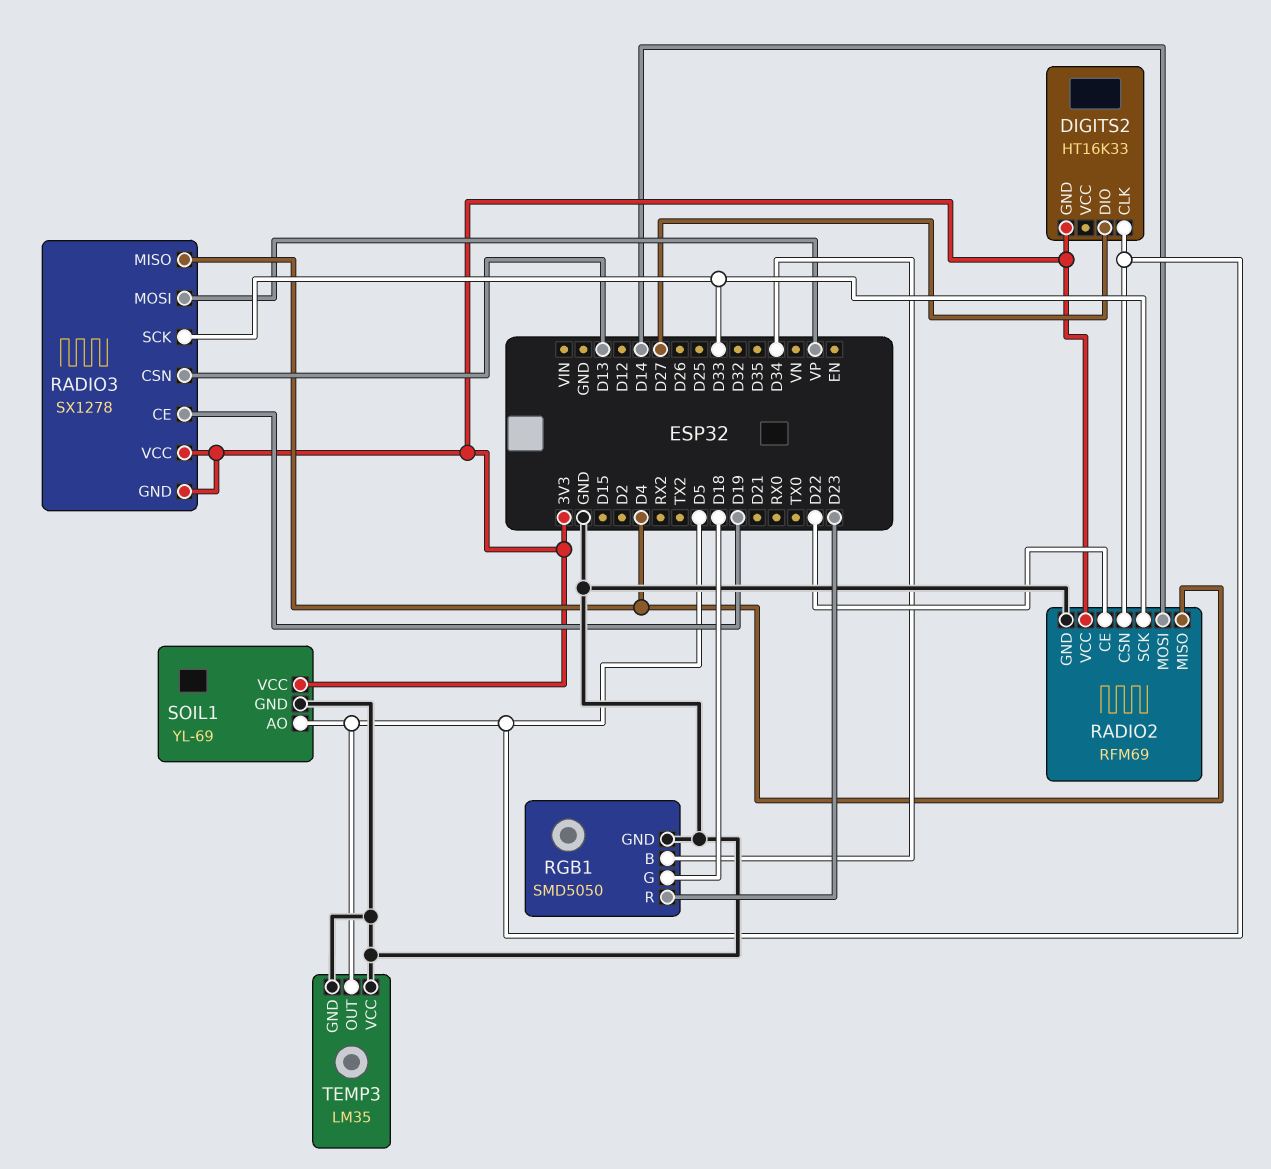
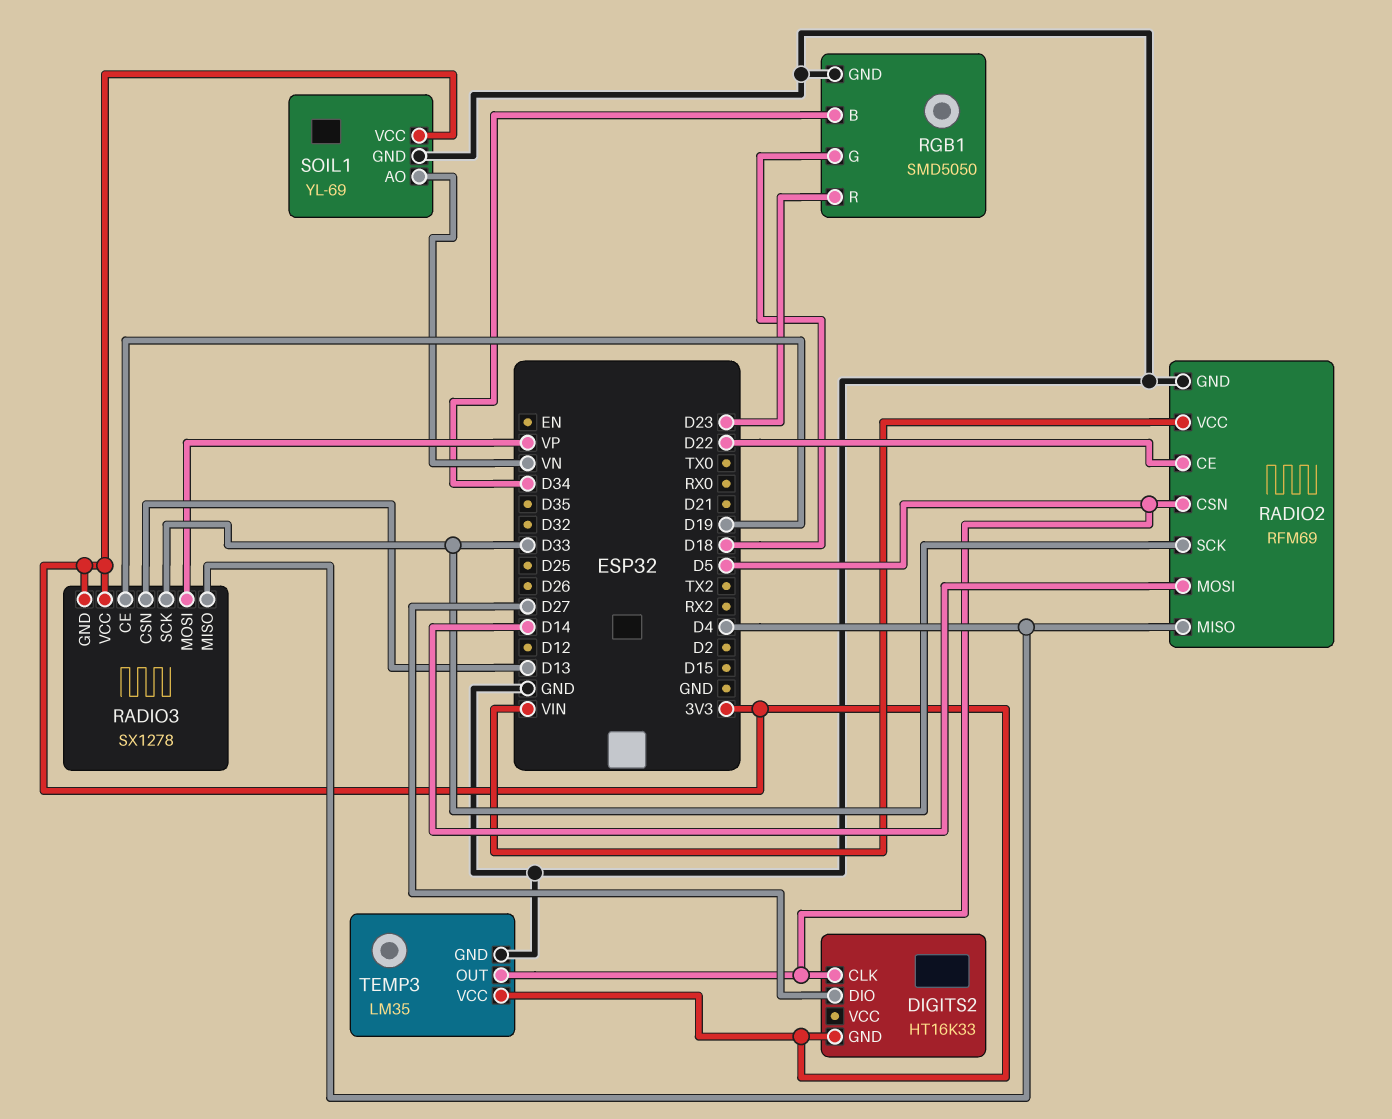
RADIO2 pin VCC: 3V3 -> VIN
SOIL1 pin AO: D5 -> VN
TEMP3 pin VCC: GND -> 3V3

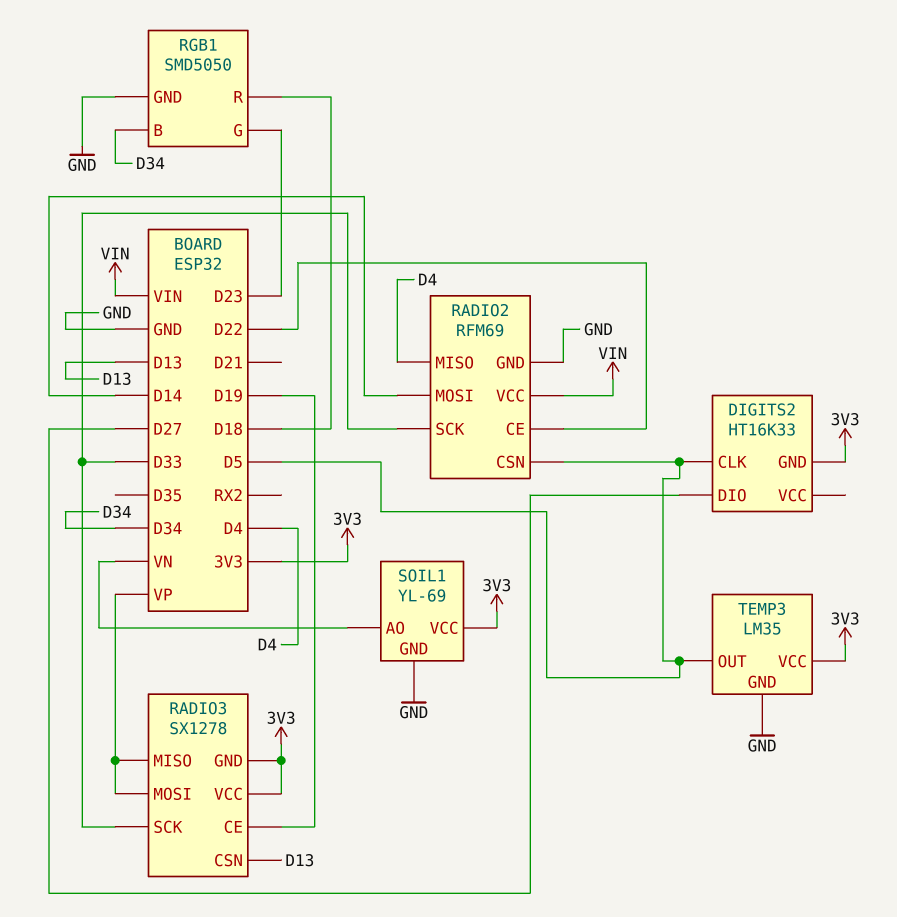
RADIO3 pin MISO: D4 -> VP
RGB1 pin G: D18 -> D23
RGB1 pin R: D23 -> D18

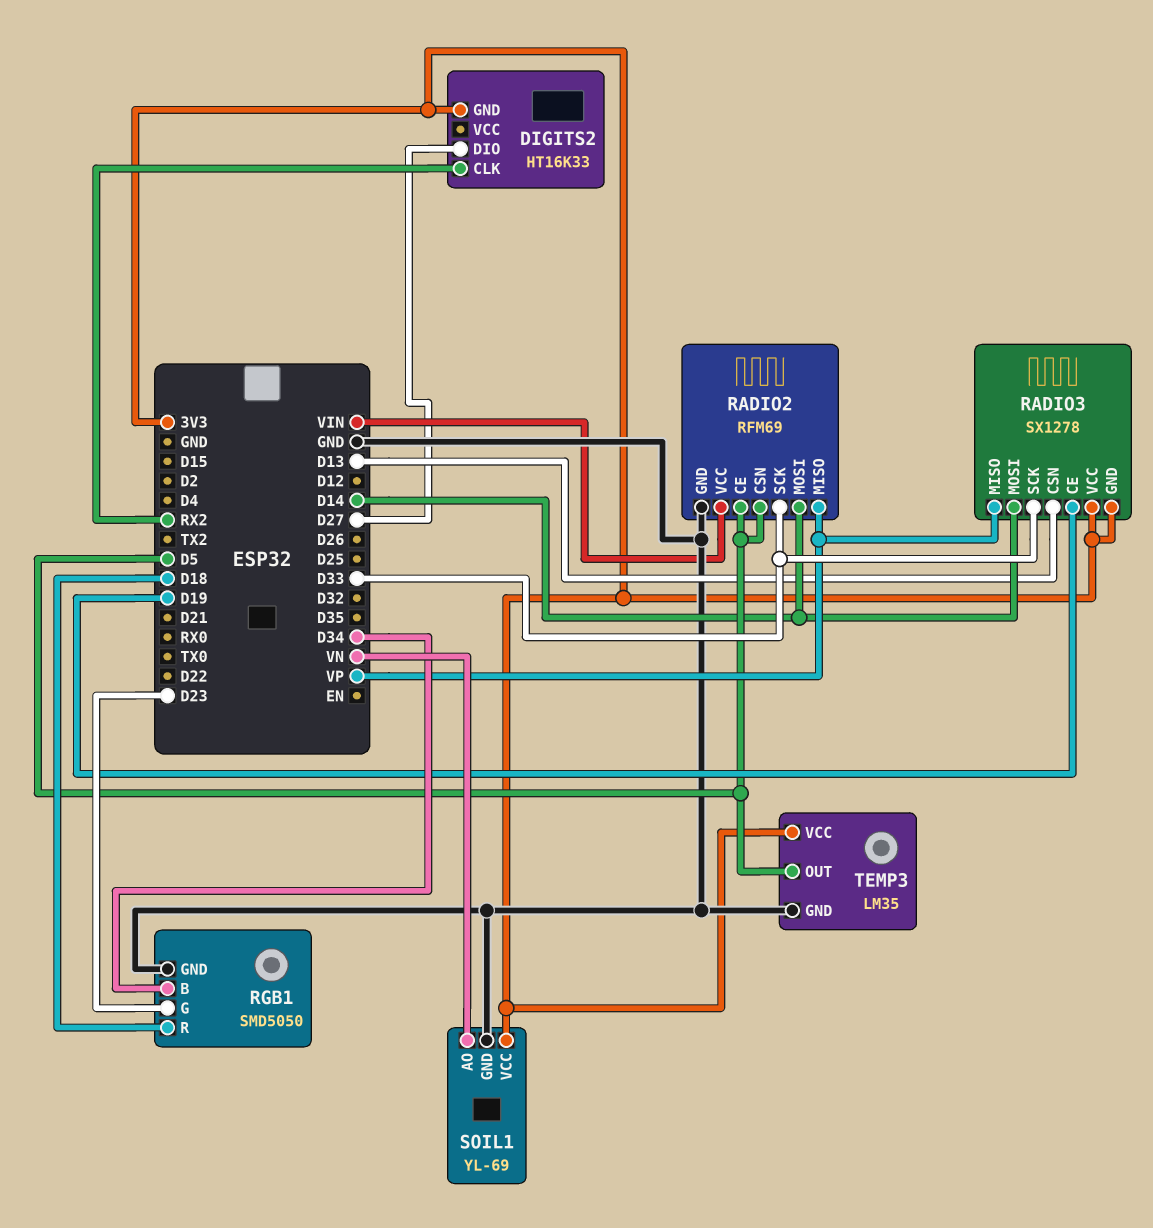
DIGITS2 pin CLK: D5 -> RX2
RADIO2 pin CE: D22 -> D5
RADIO2 pin MISO: D4 -> VP
RADIO3 pin MOSI: VP -> D14

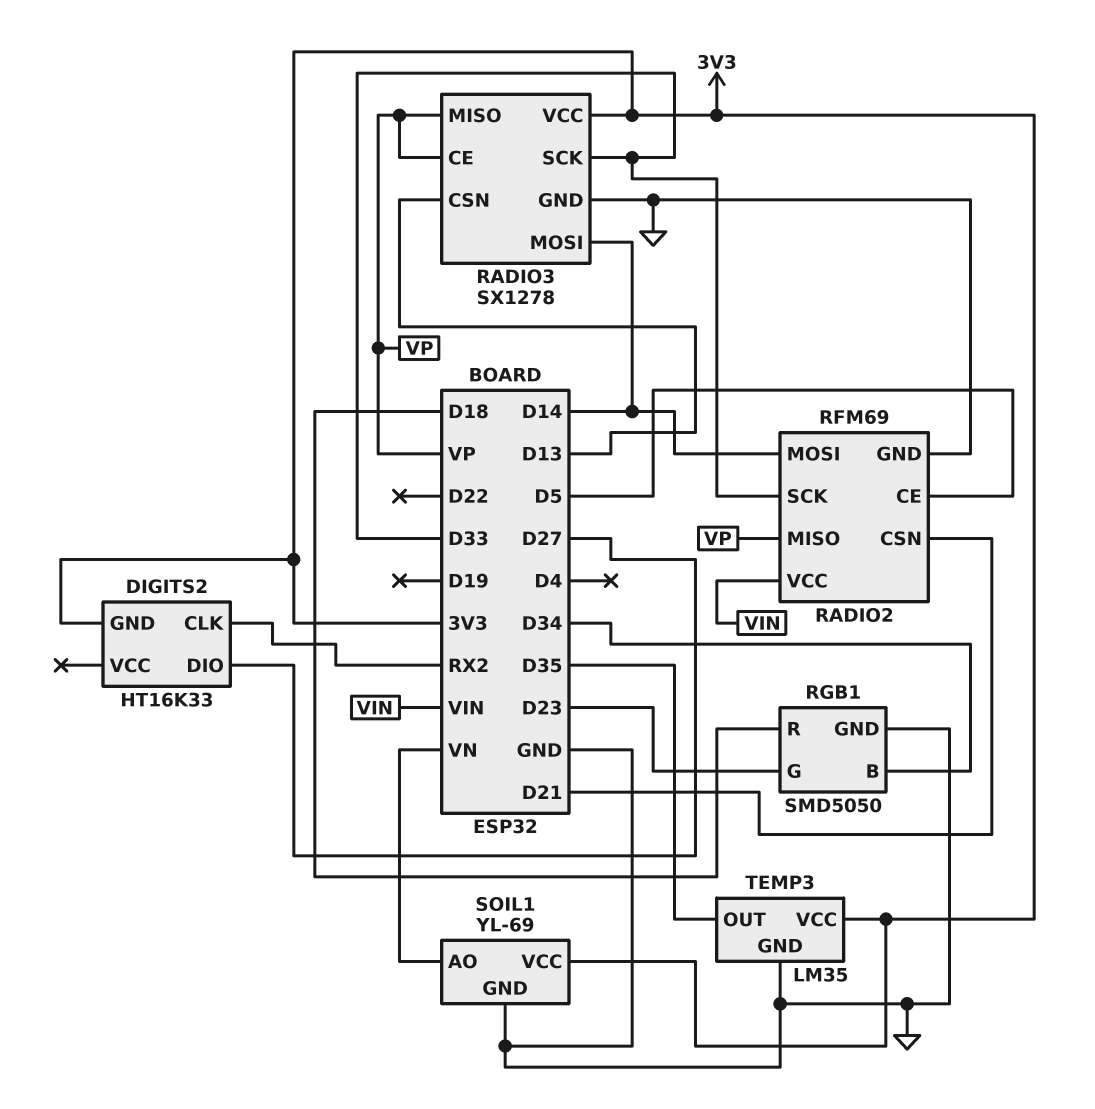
RADIO2 pin CSN: D5 -> D21
RADIO3 pin CE: D19 -> VP
RADIO3 pin GND: 3V3 -> GND
TEMP3 pin OUT: D5 -> D35

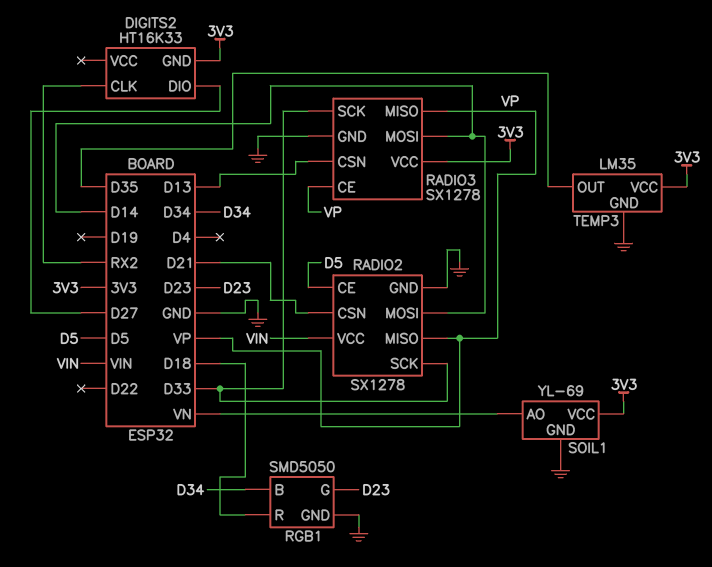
RADIO2: RFM69 -> SX1278

